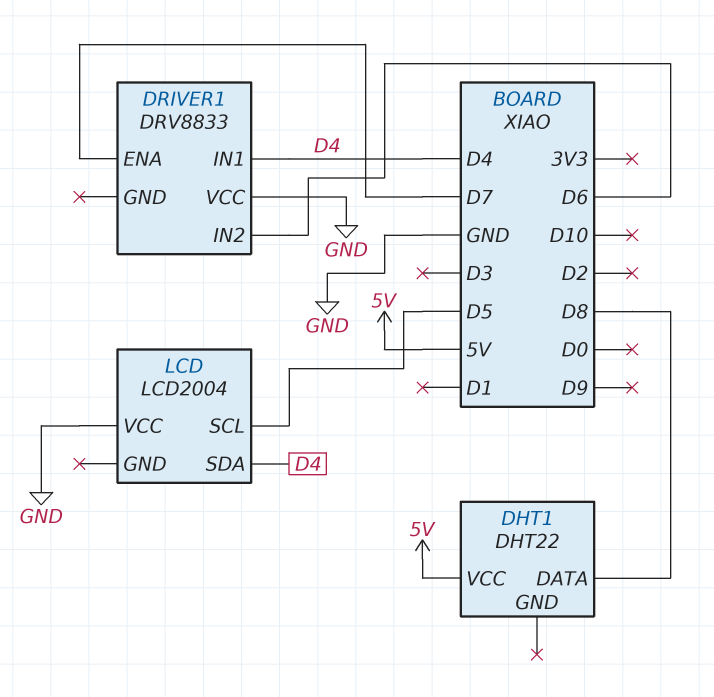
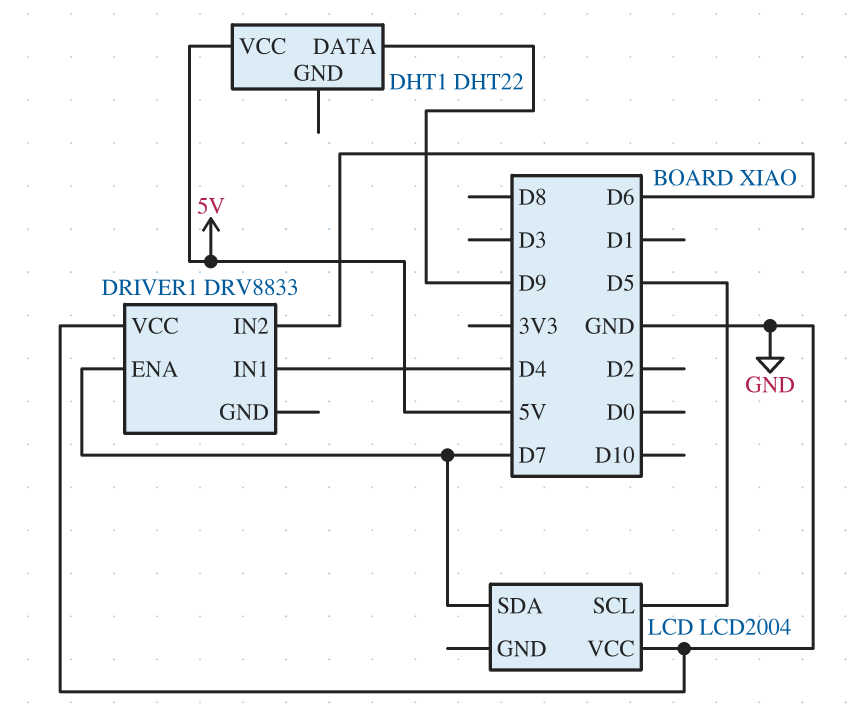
DHT1 pin DATA: D8 -> D9
LCD pin SDA: D4 -> D7

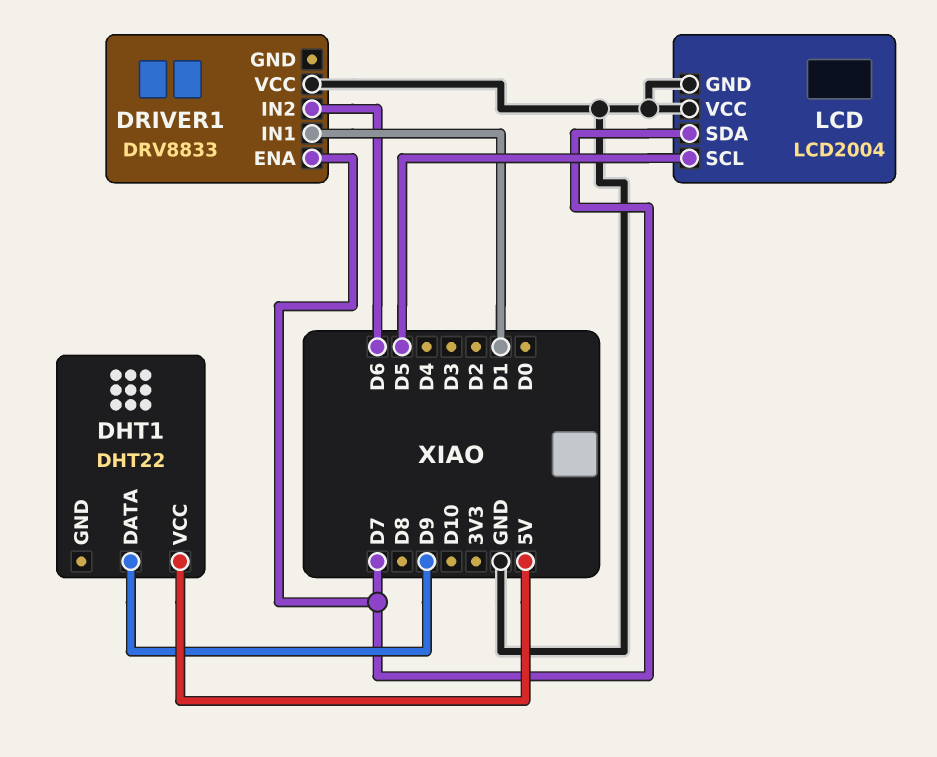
DRIVER1 pin IN1: D4 -> D1
LCD pin GND: none -> GND

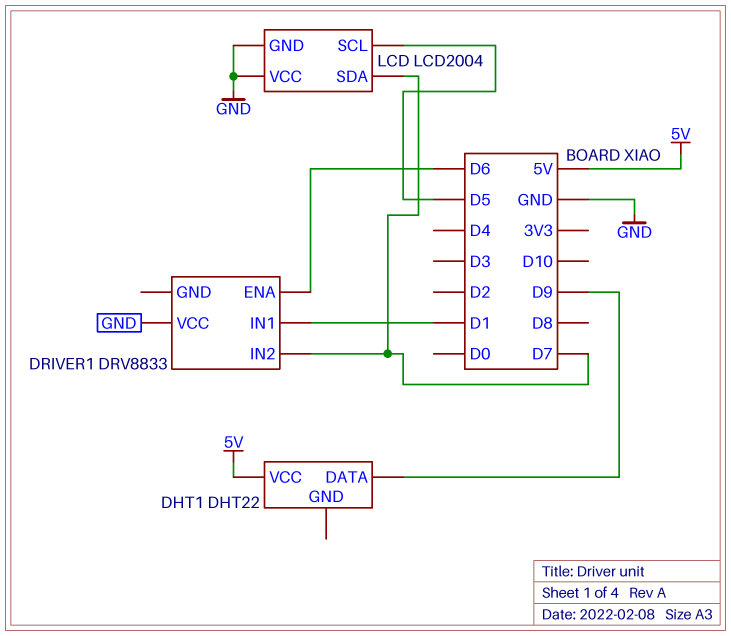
DRIVER1 pin ENA: D7 -> D6
DRIVER1 pin IN2: D6 -> D7

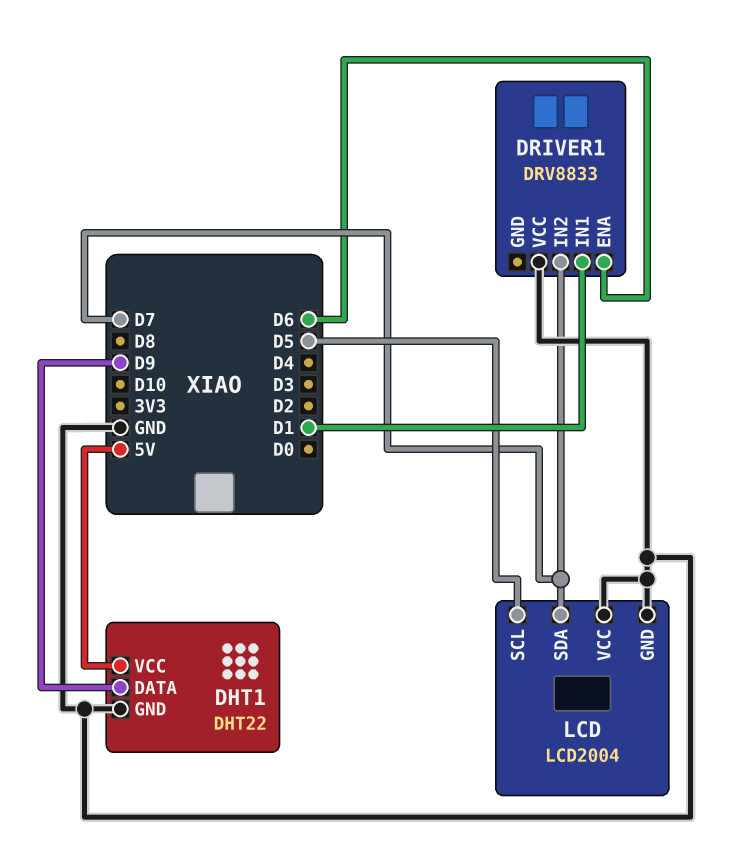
DHT1 pin GND: none -> GND

